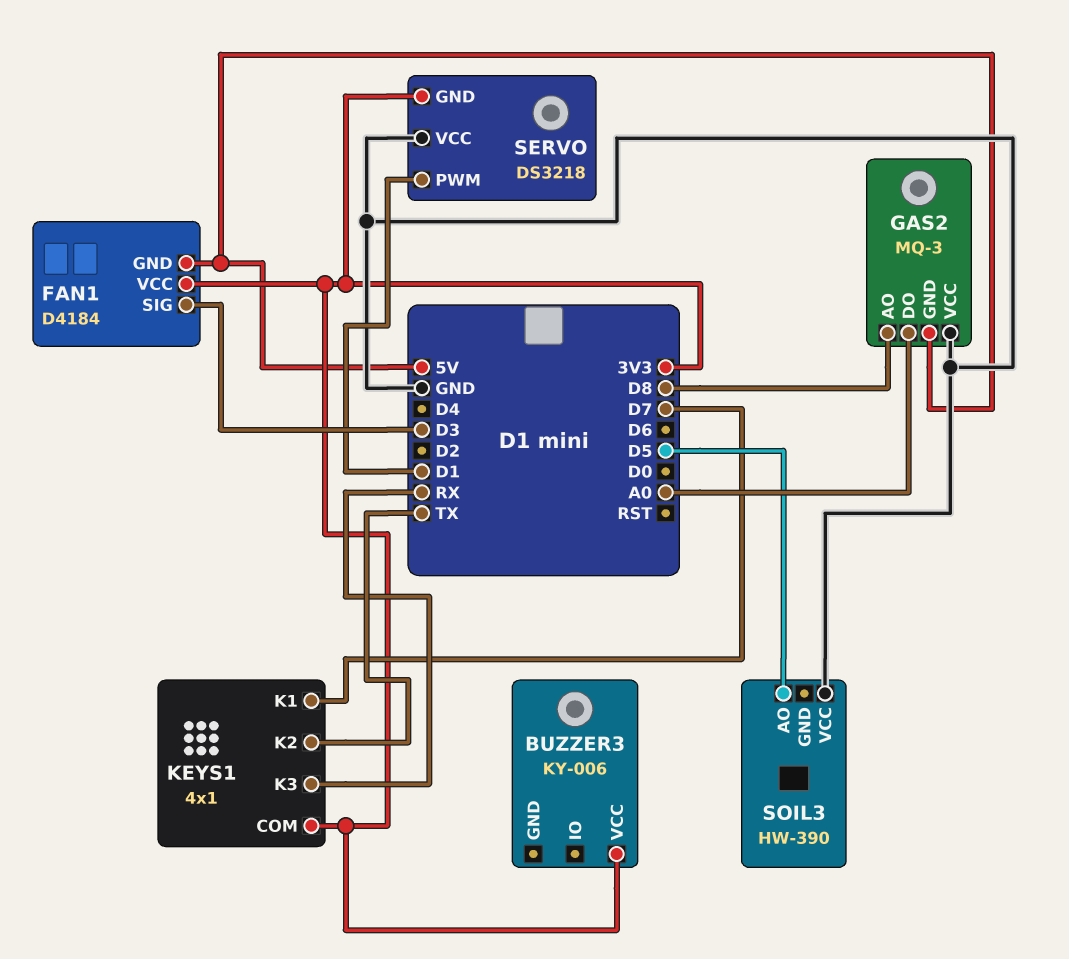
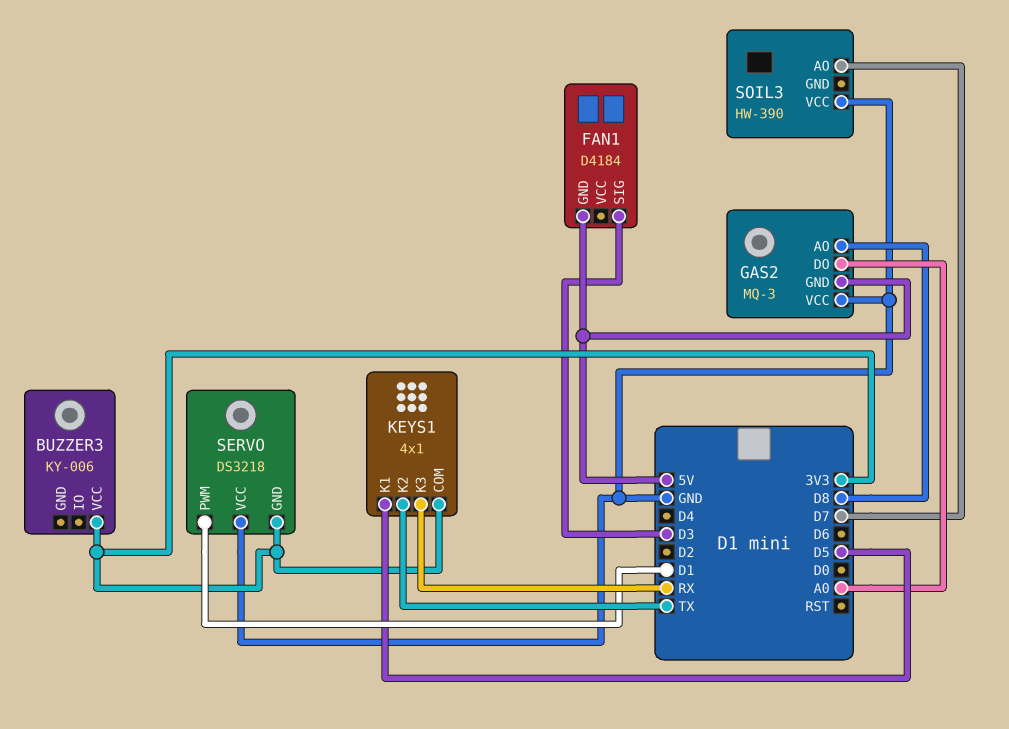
FAN1 pin VCC: 3V3 -> none
KEYS1 pin K1: D7 -> D5
SOIL3 pin AO: D5 -> D7

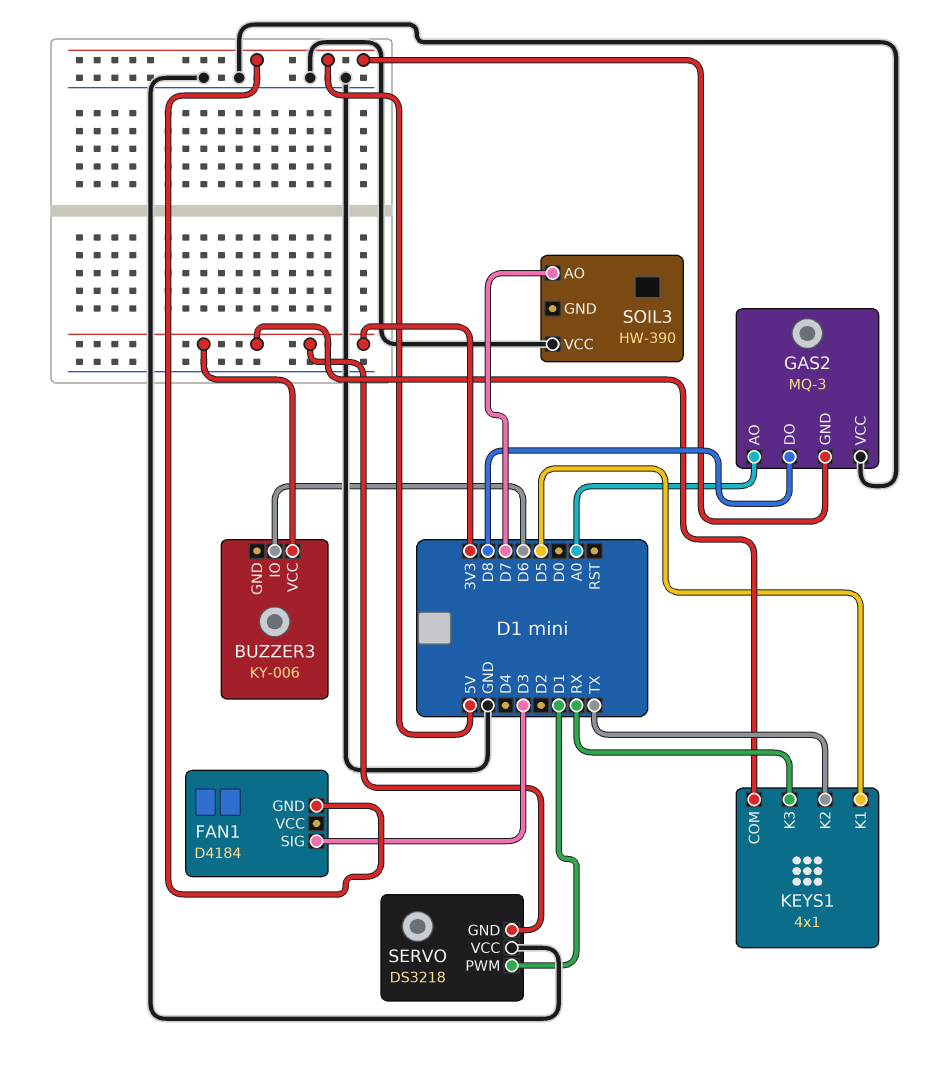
BUZZER3 pin IO: none -> D6
GAS2 pin AO: D8 -> A0
GAS2 pin DO: A0 -> D8

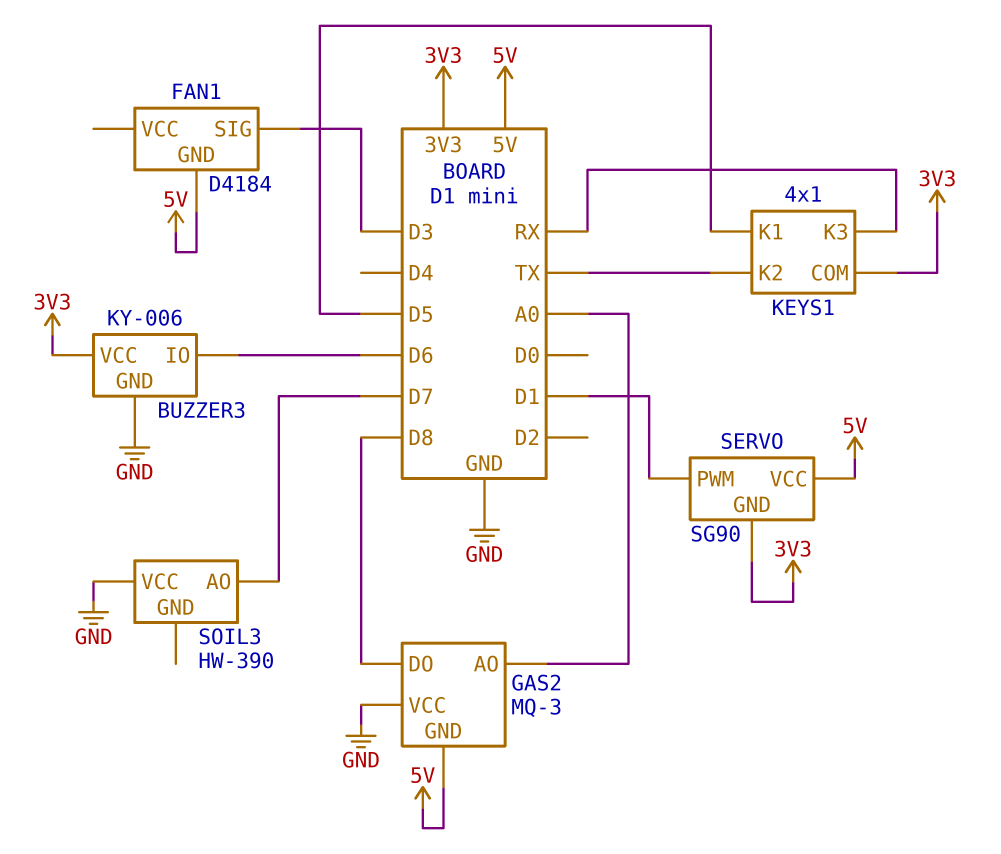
BUZZER3 pin GND: none -> GND
SERVO: DS3218 -> SG90
SERVO pin VCC: GND -> 5V

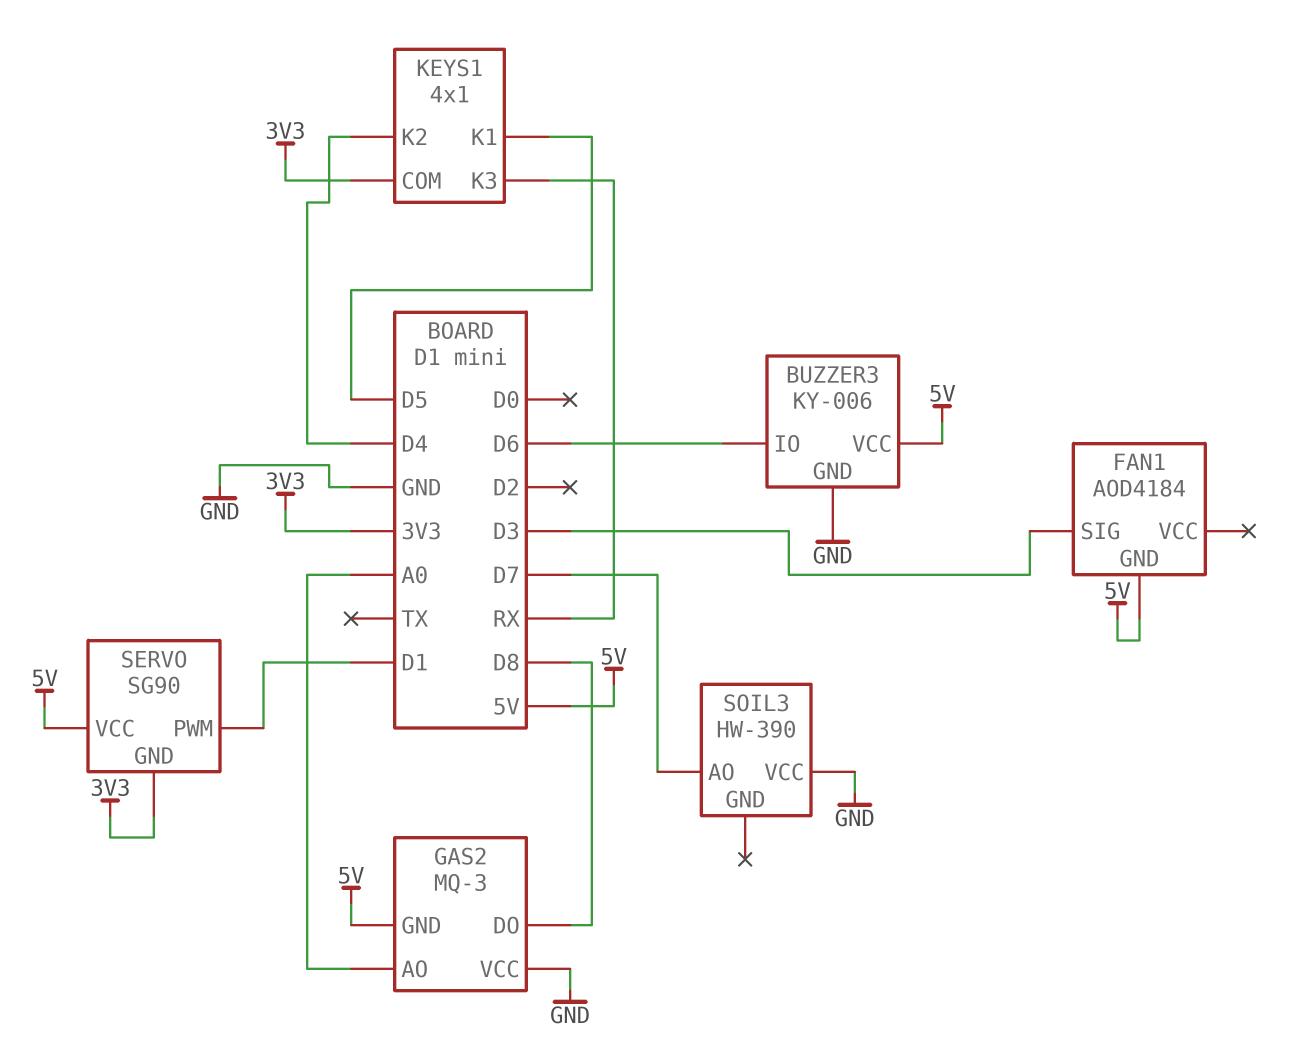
BUZZER3 pin VCC: 3V3 -> 5V
FAN1: D4184 -> AOD4184
KEYS1 pin K2: TX -> D4

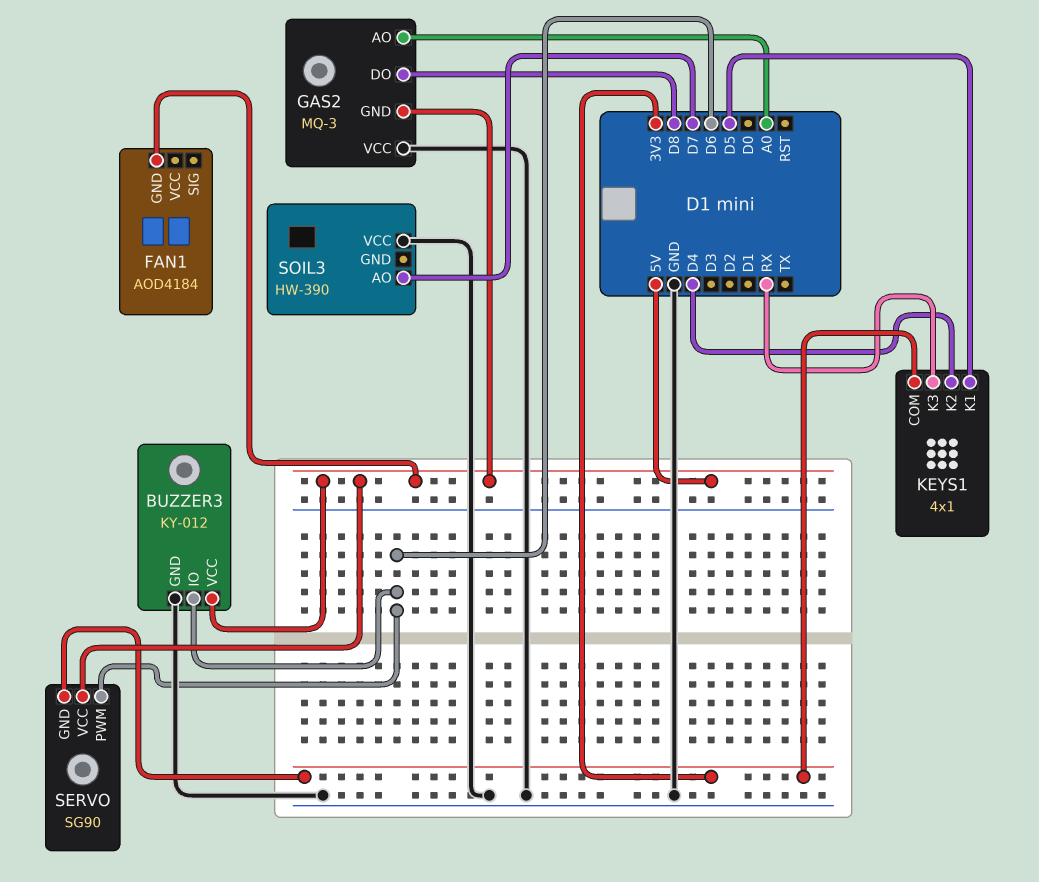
BUZZER3: KY-006 -> KY-012
FAN1 pin SIG: D3 -> none
SERVO pin PWM: D1 -> D6

